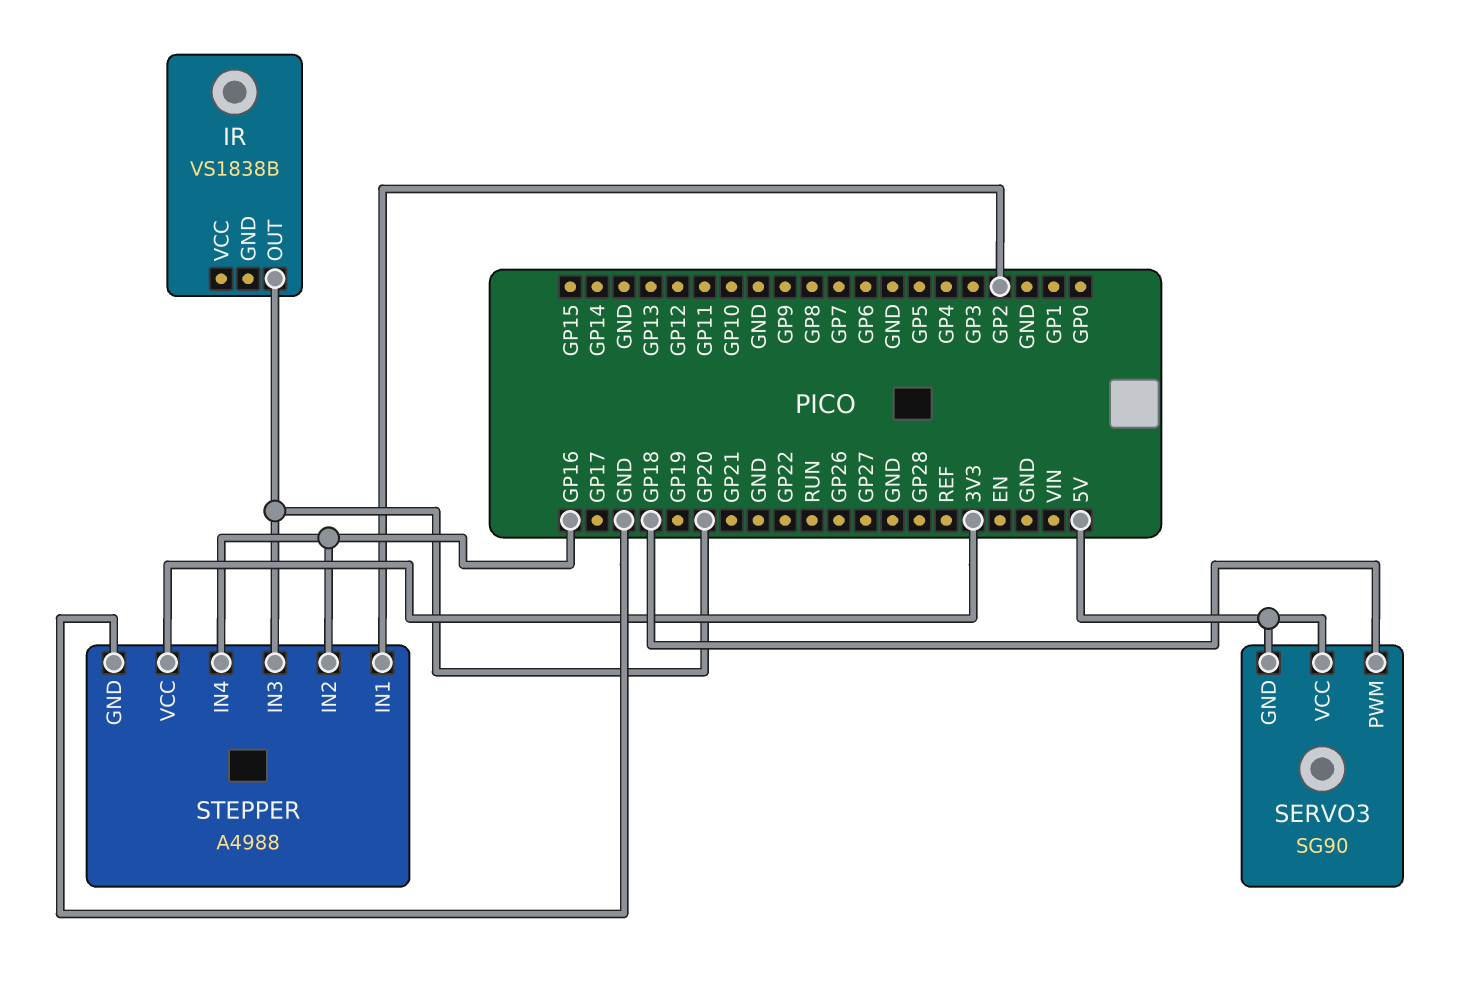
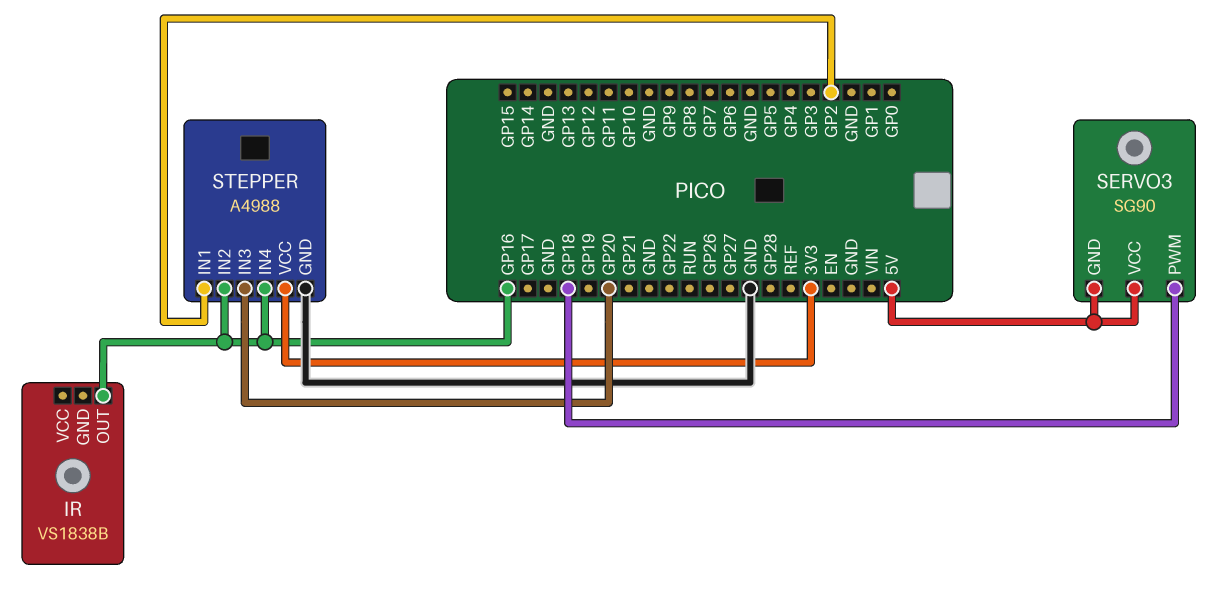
IR pin OUT: GP20 -> GP16

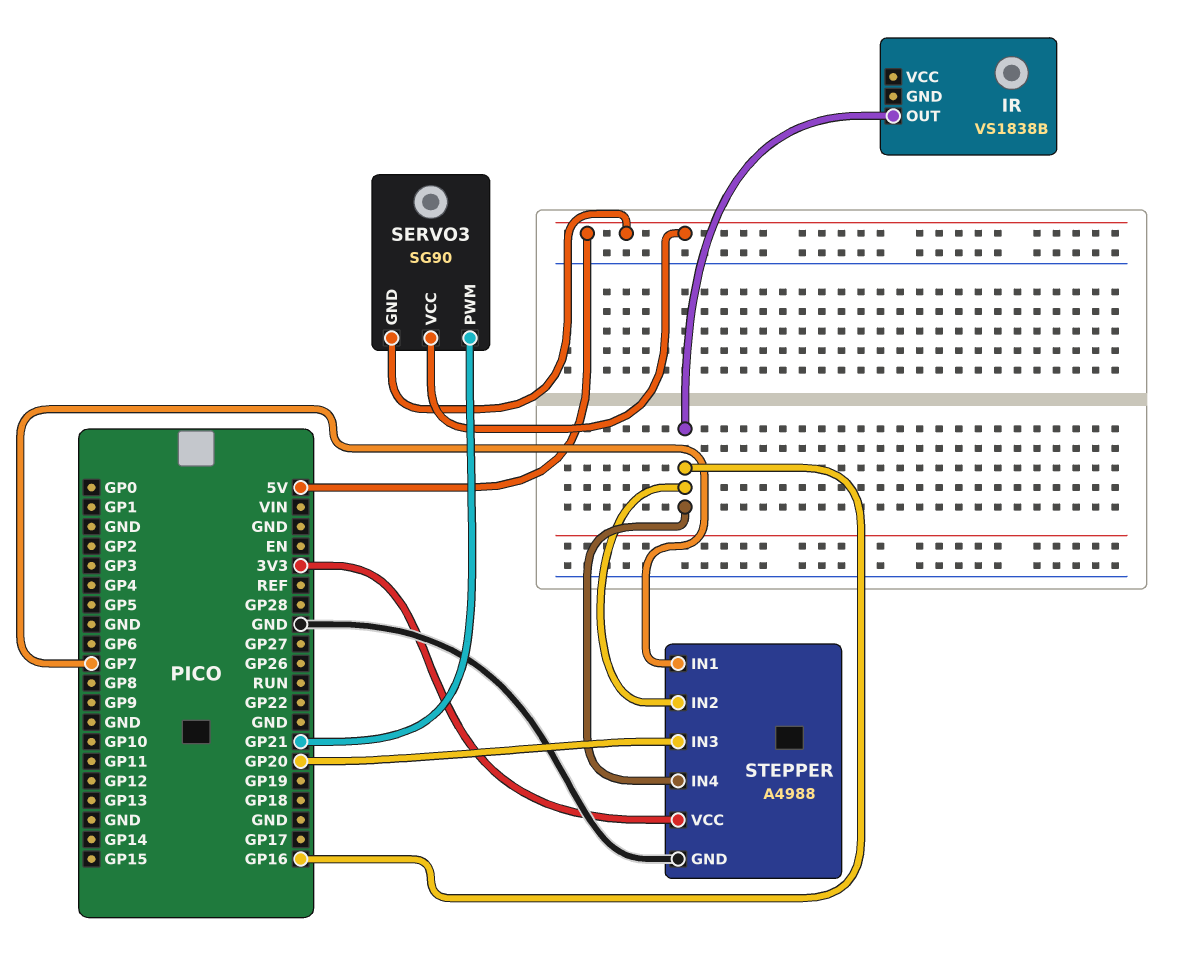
SERVO3 pin PWM: GP18 -> GP21
STEPPER pin IN1: GP2 -> GP7

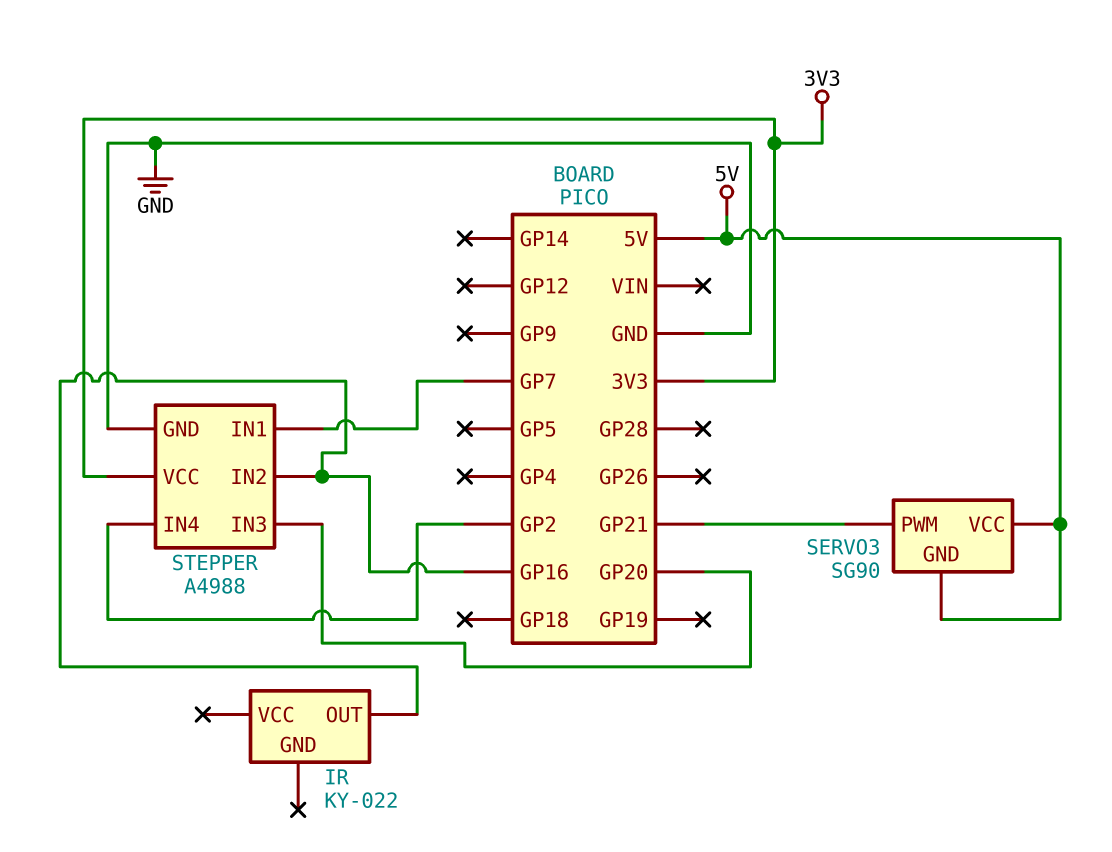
IR: VS1838B -> KY-022
STEPPER pin IN4: GP16 -> GP2

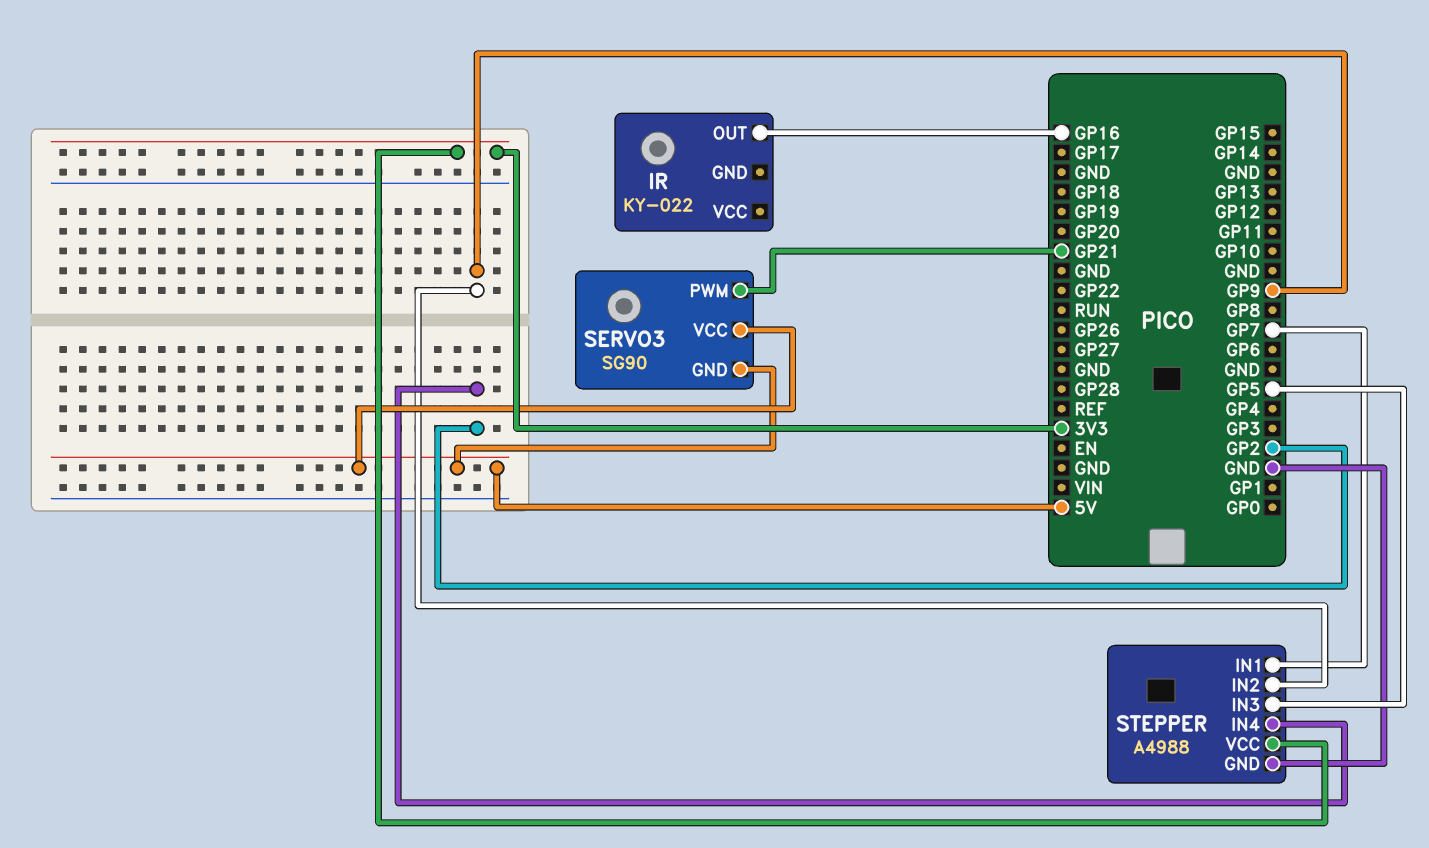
STEPPER pin IN2: GP16 -> GP9
STEPPER pin IN3: GP20 -> GP5

